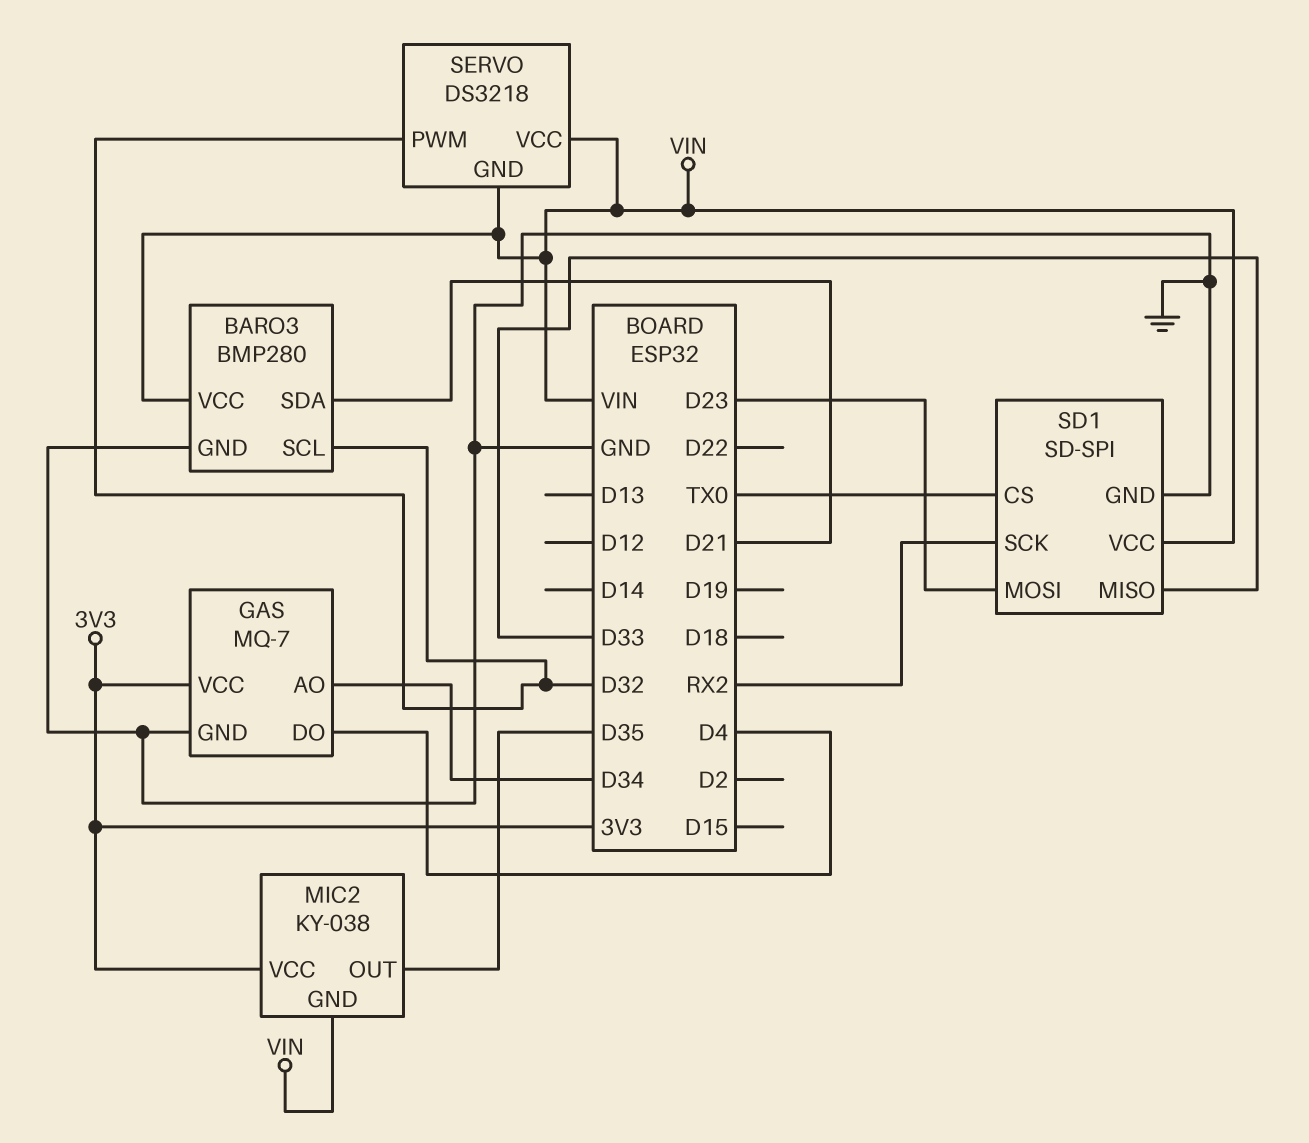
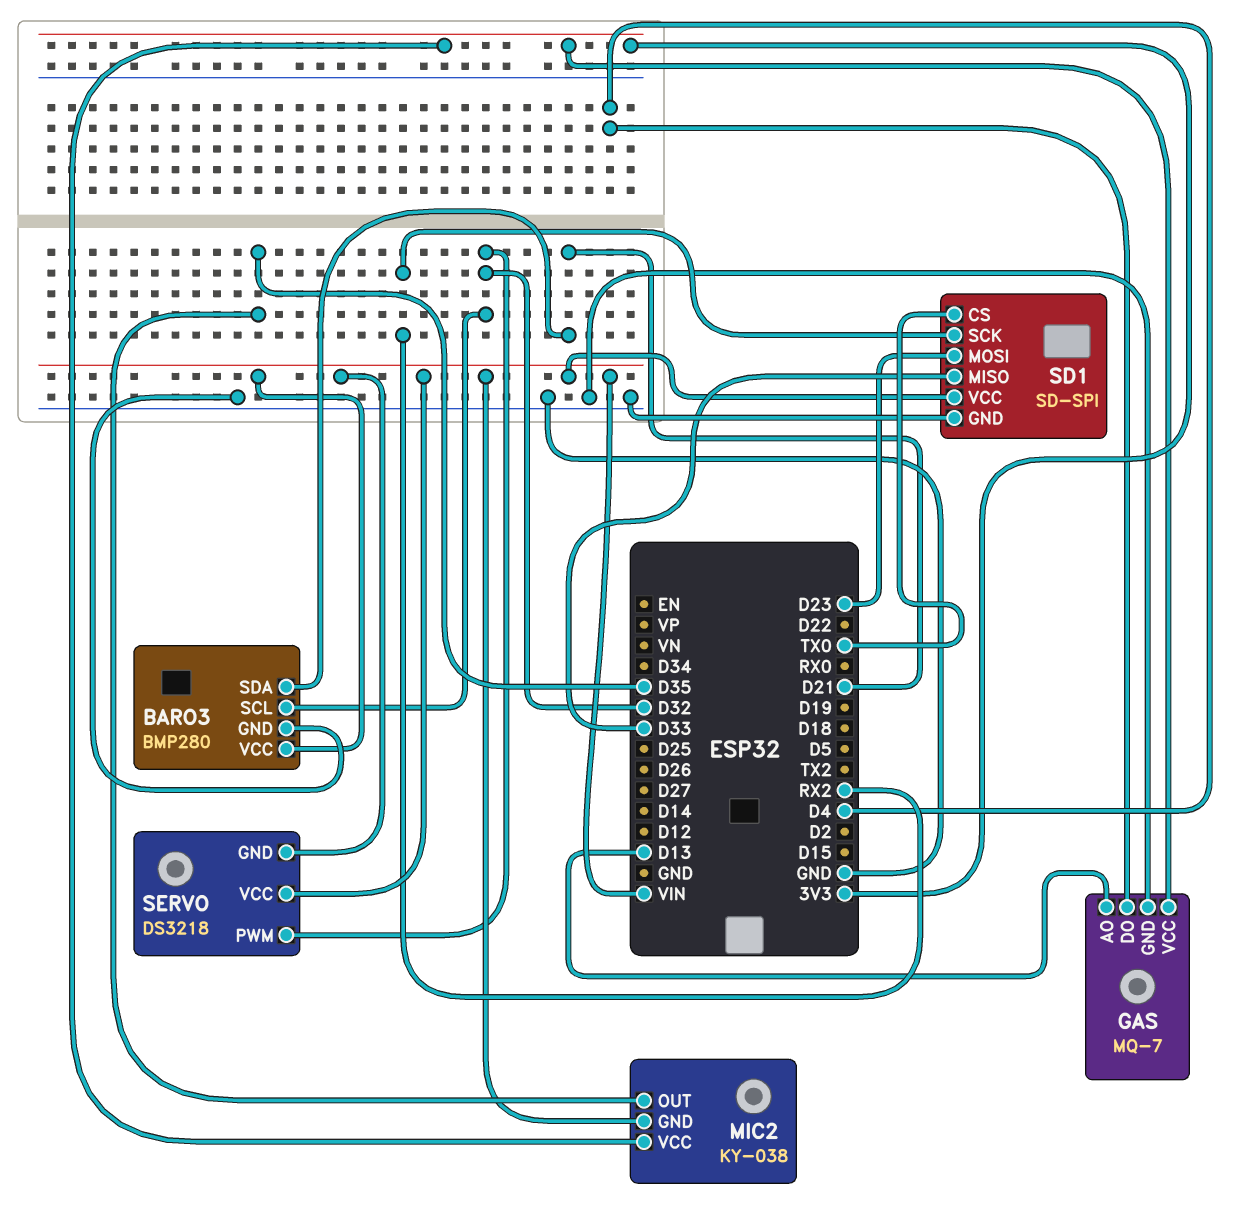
GAS pin AO: D34 -> D13

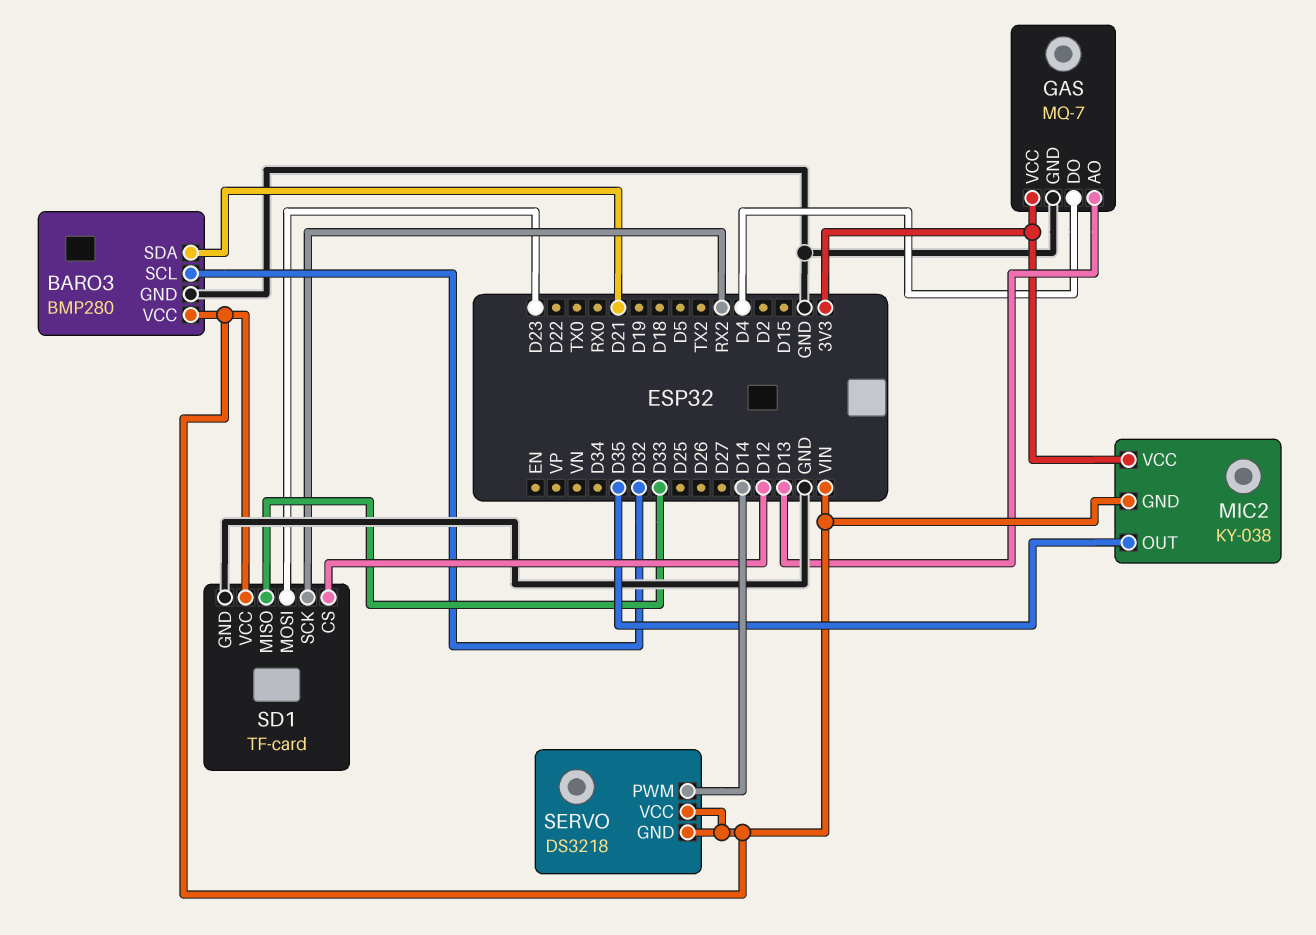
SD1: SD-SPI -> TF-card
SD1 pin CS: TX0 -> D12
SERVO pin PWM: D32 -> D14

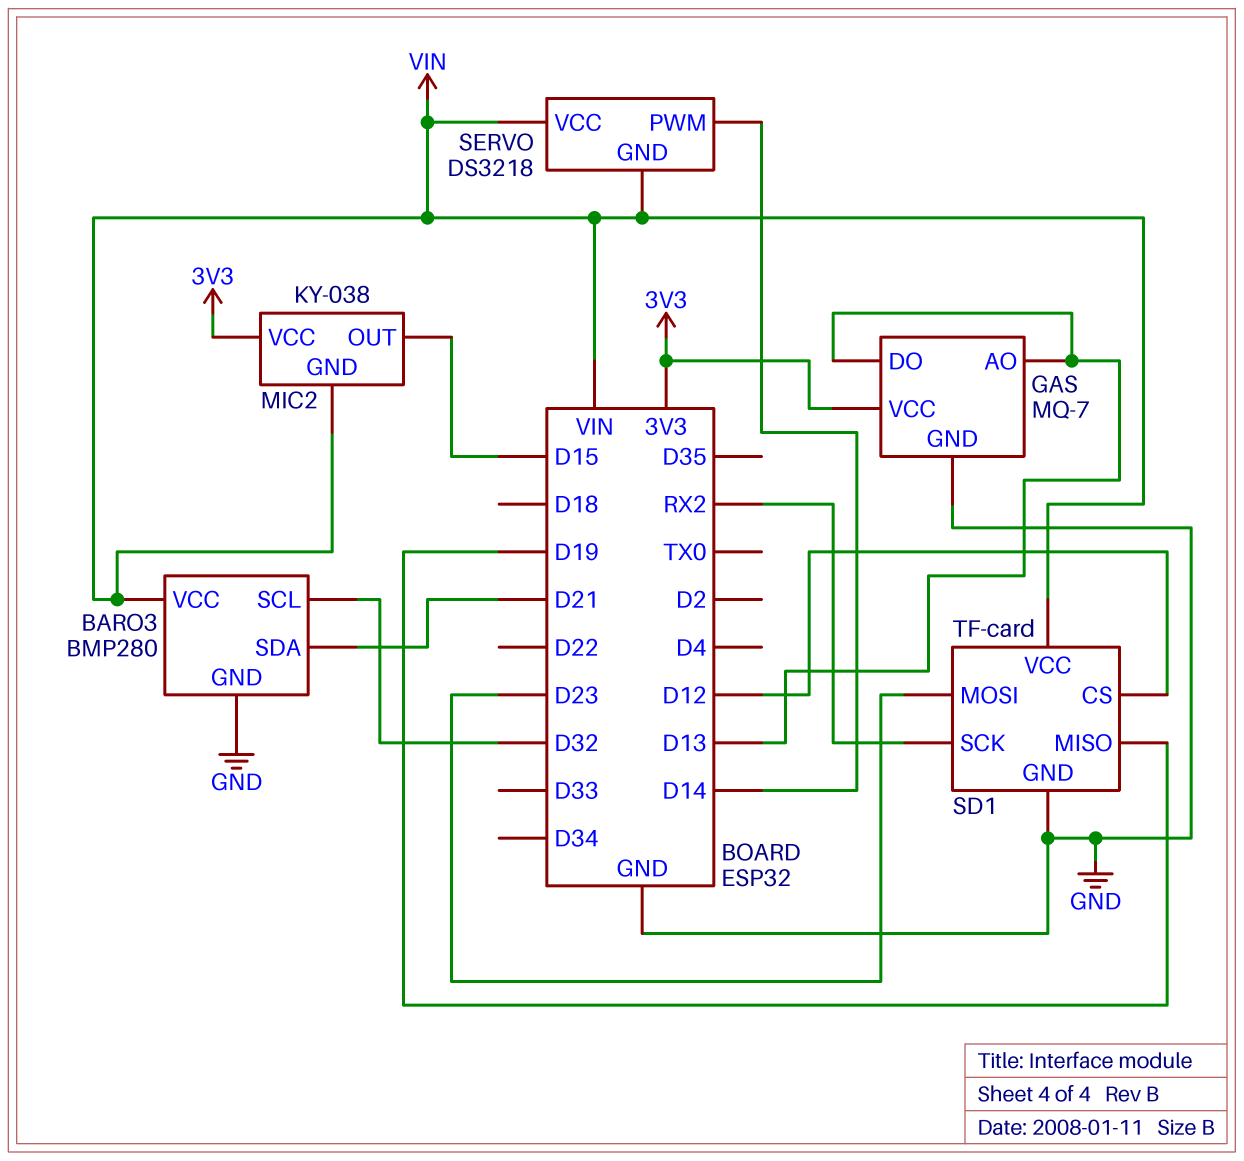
GAS pin DO: D4 -> D13
MIC2 pin OUT: D35 -> D15
SD1 pin MISO: D33 -> D19

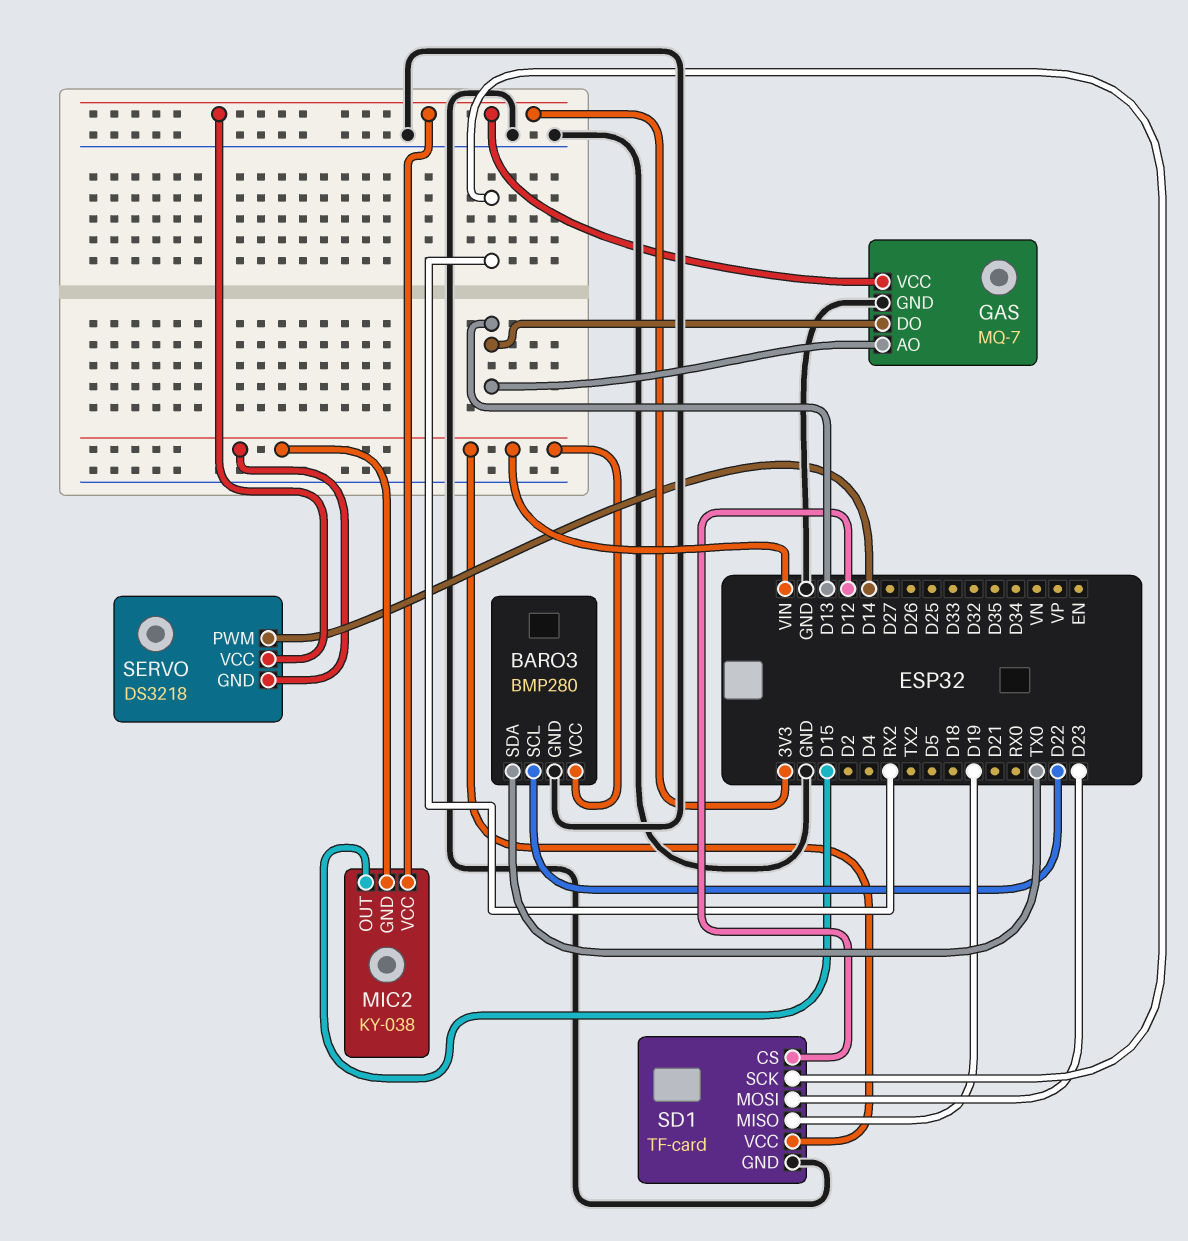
BARO3 pin SCL: D32 -> D22
BARO3 pin SDA: D21 -> TX0
SERVO pin VCC: VIN -> 3V3

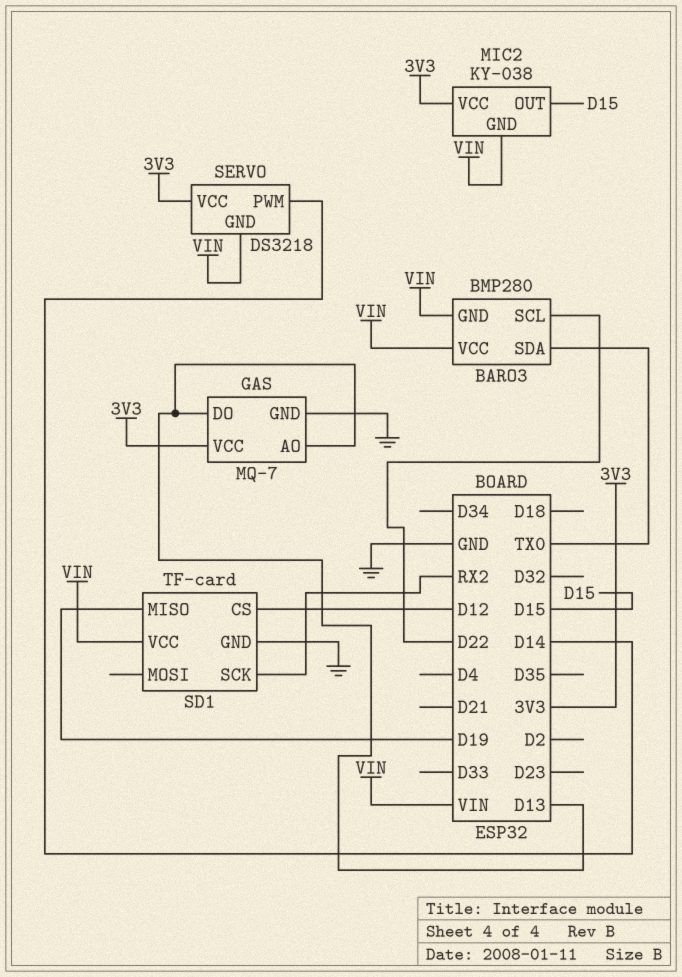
BARO3 pin GND: GND -> VIN
SD1 pin MOSI: D23 -> none

